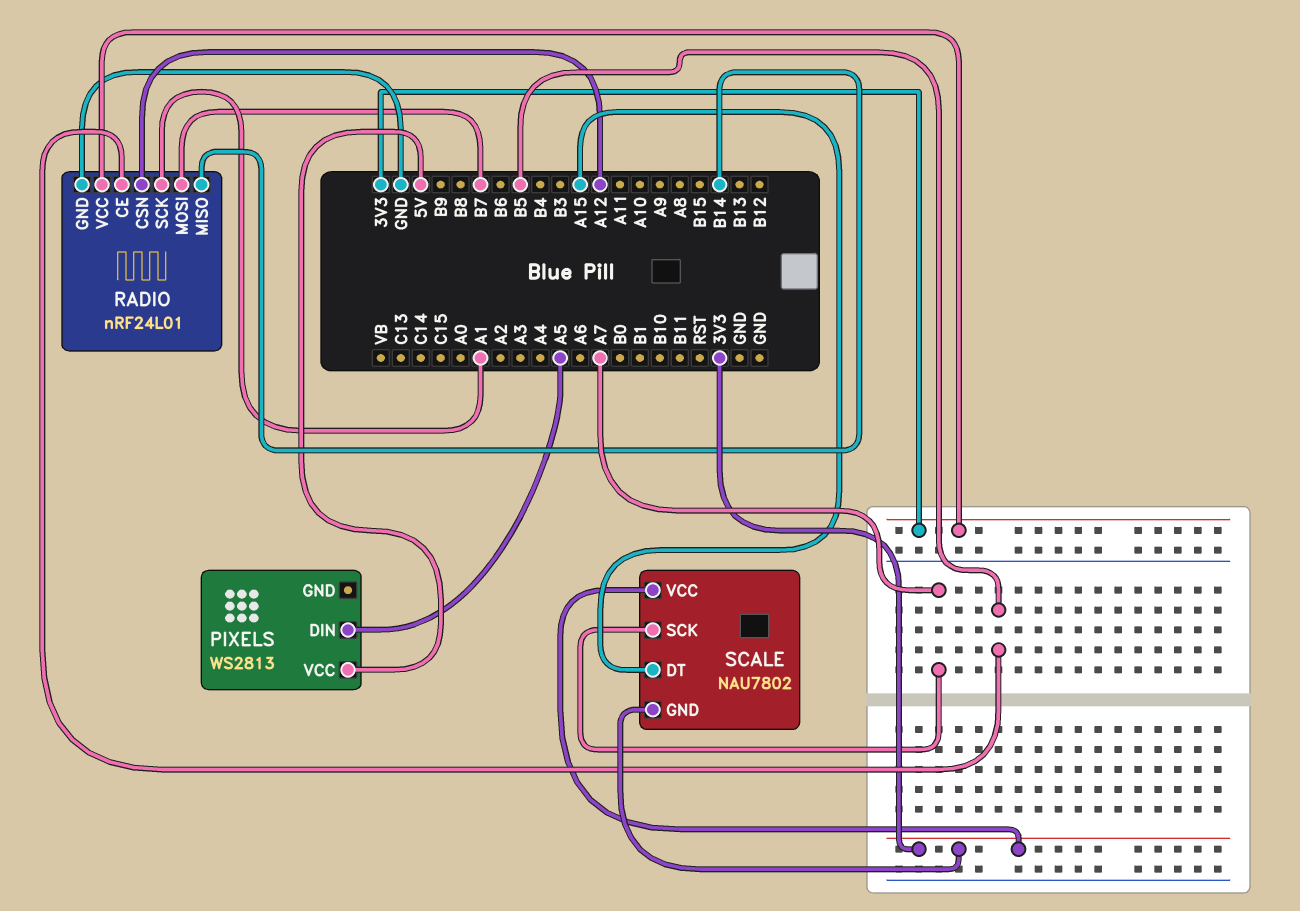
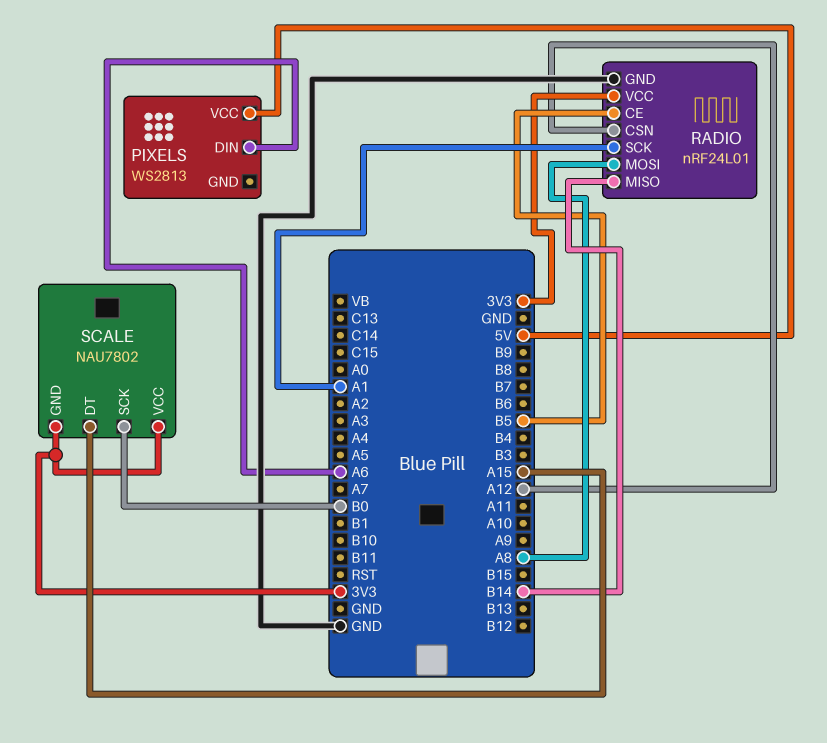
PIXELS pin DIN: A5 -> A6
RADIO pin MOSI: B7 -> A8
SCALE pin SCK: A7 -> B0

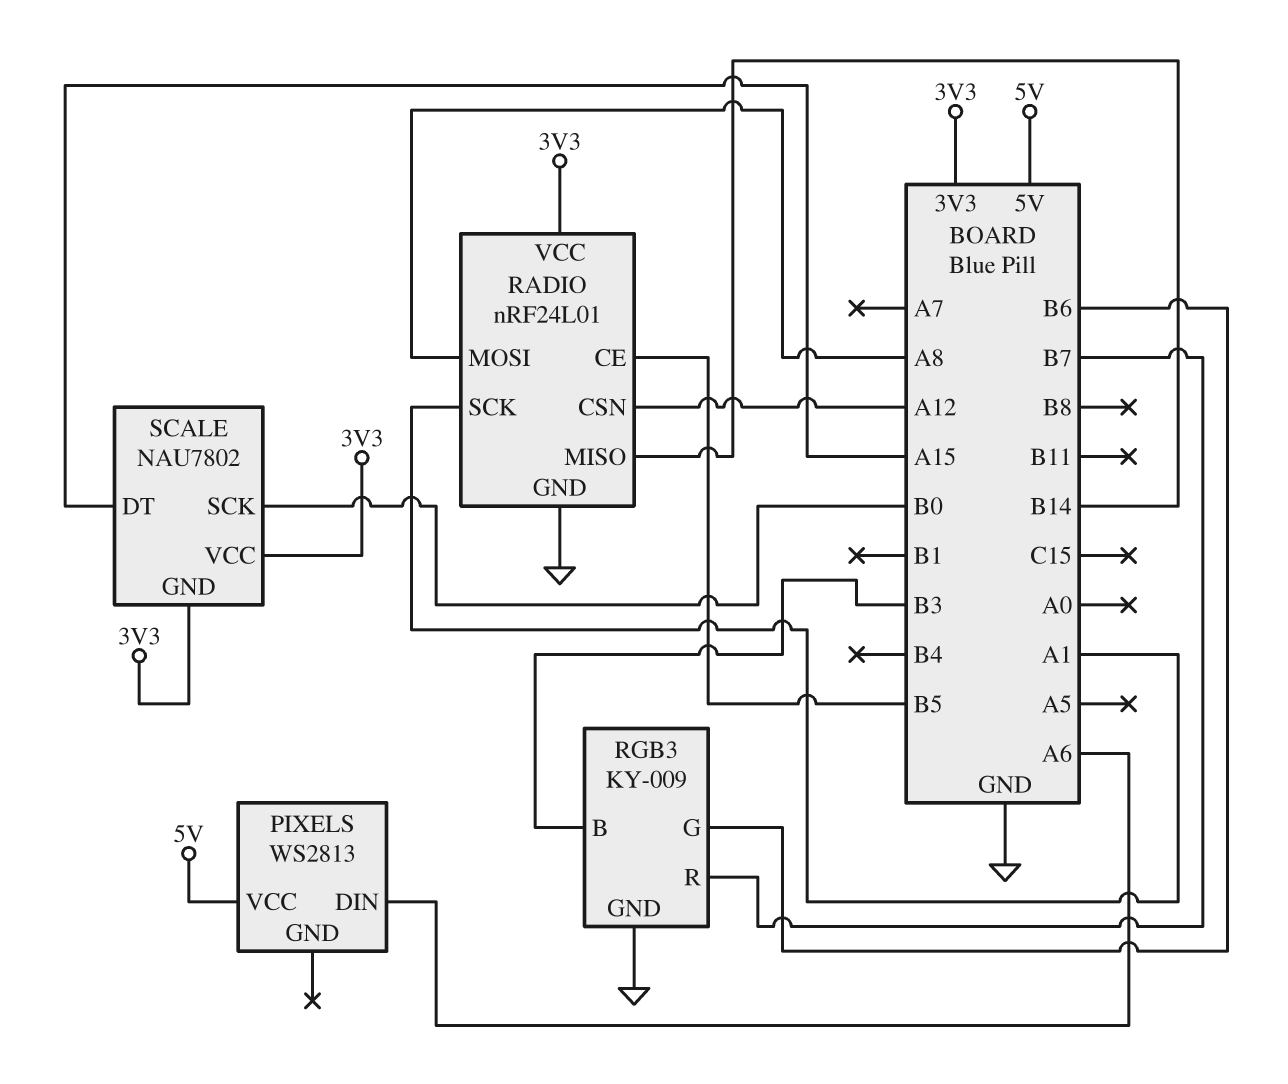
RGB3: none -> KY-009
RGB3 pin B: none -> B3
RGB3 pin G: none -> B6
RGB3 pin GND: none -> GND
RGB3 pin R: none -> B7

